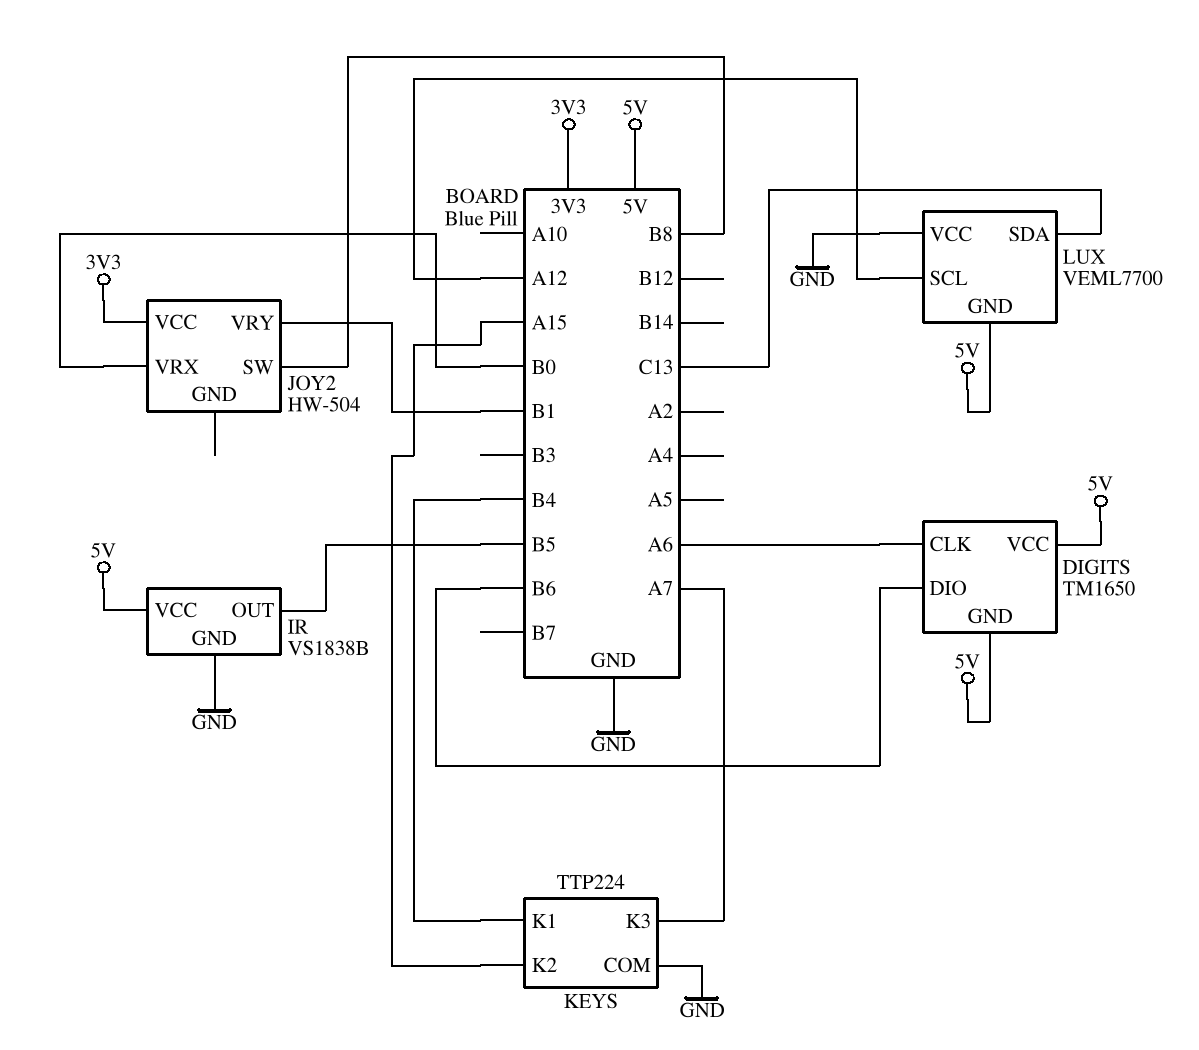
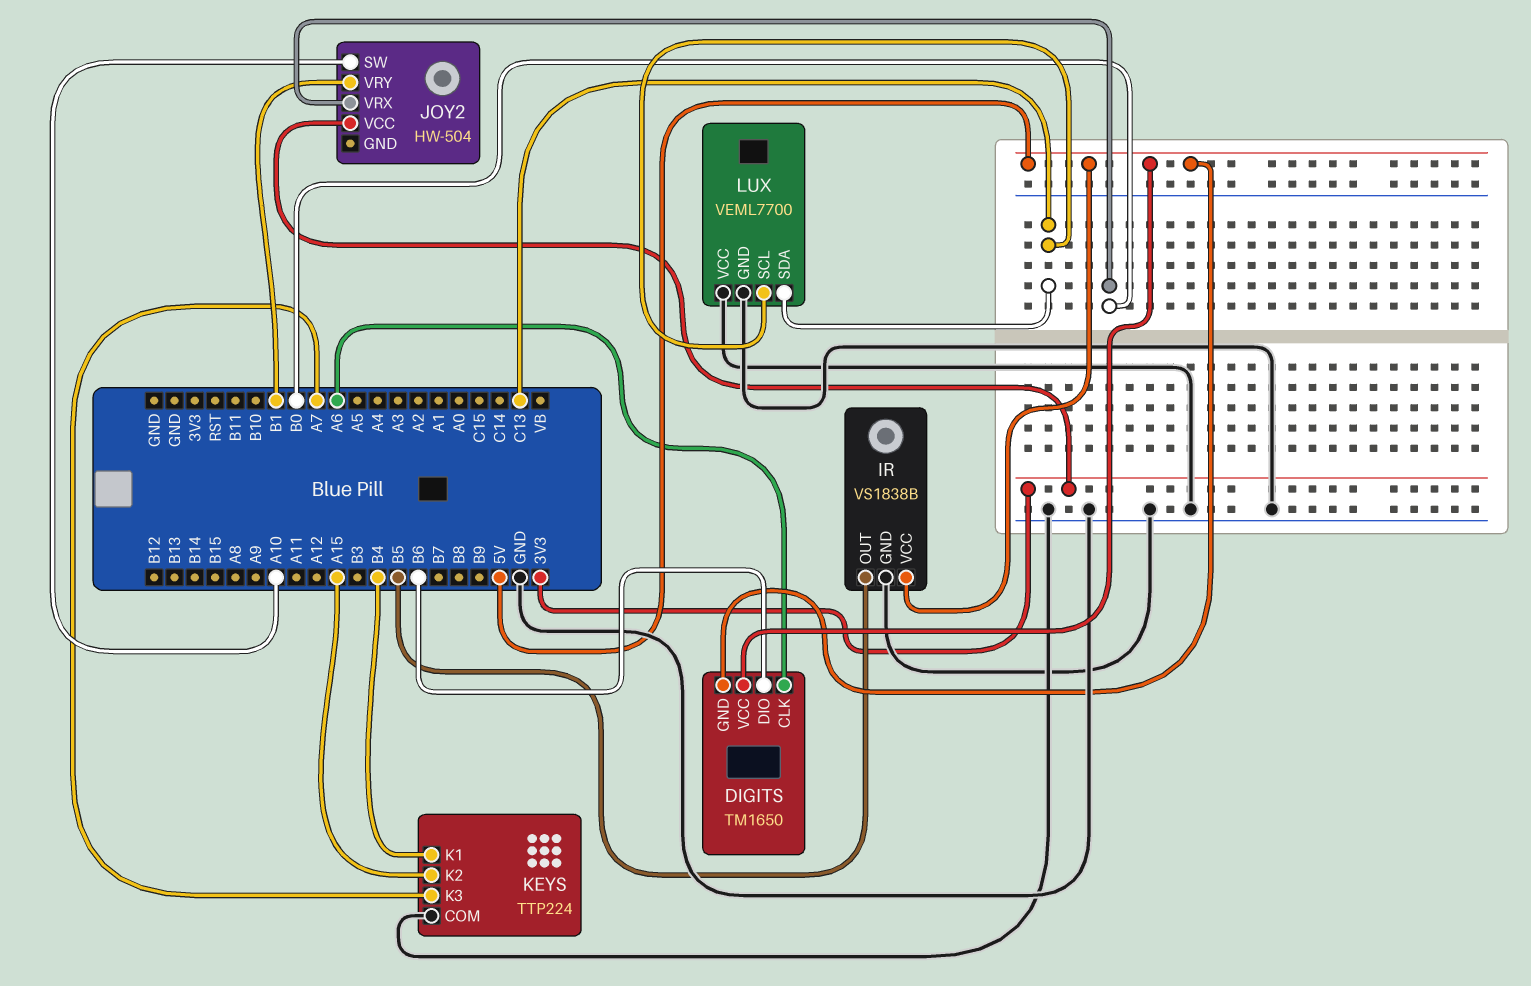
JOY2 pin SW: B8 -> A10
LUX pin GND: 5V -> GND
LUX pin SCL: A12 -> C13

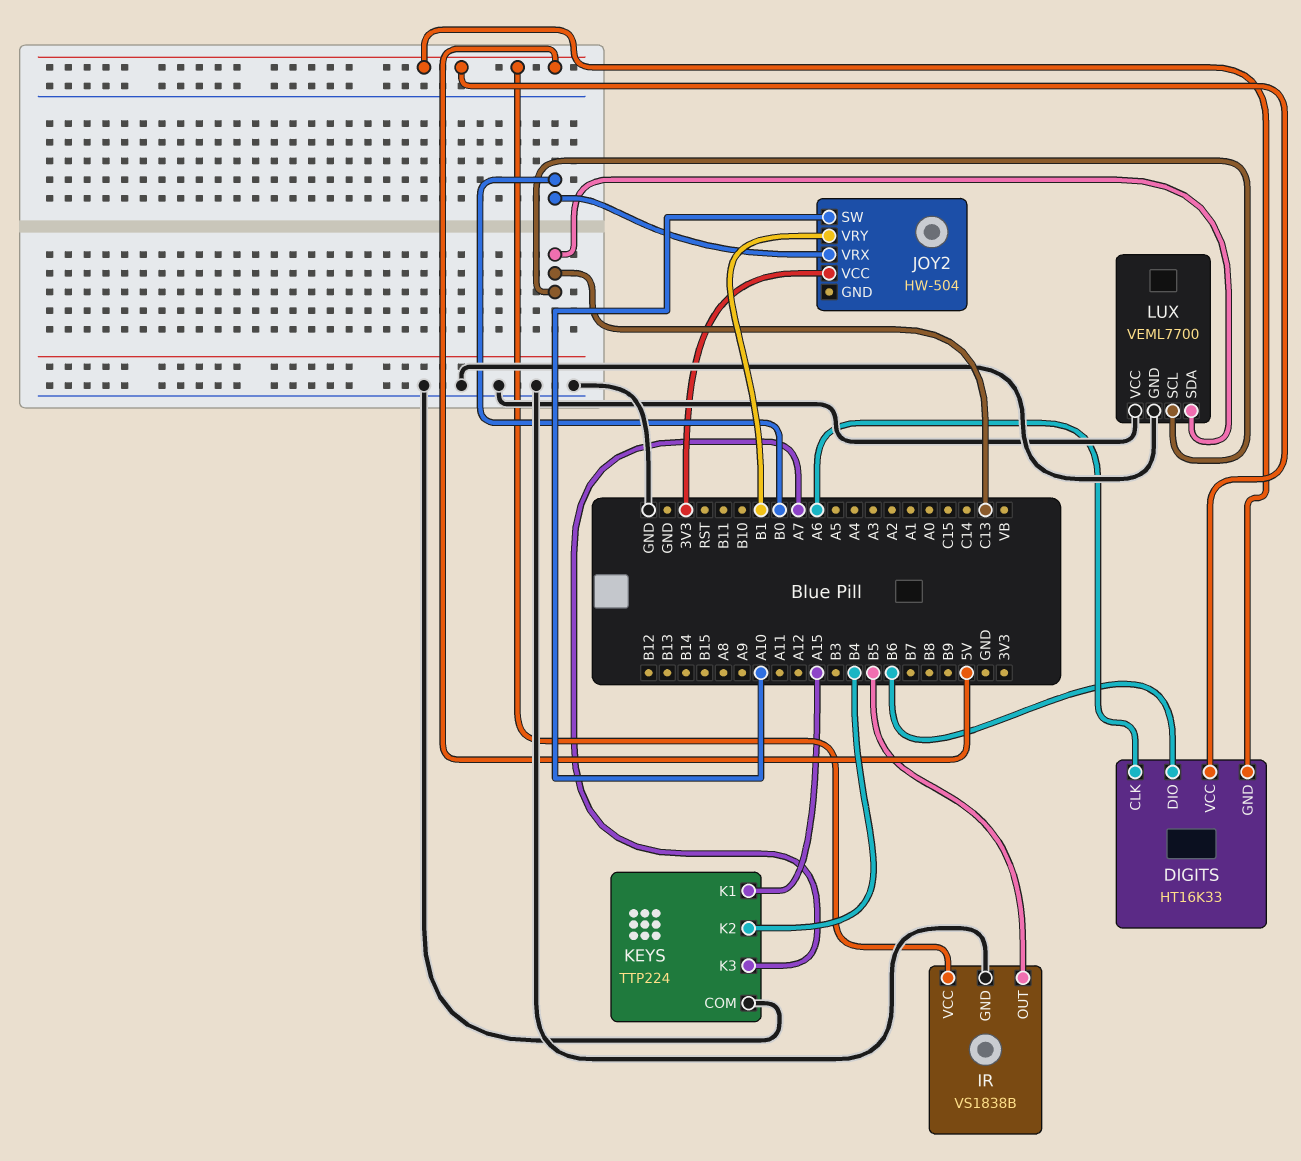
DIGITS: TM1650 -> HT16K33
KEYS pin K1: B4 -> A15
KEYS pin K2: A15 -> B4

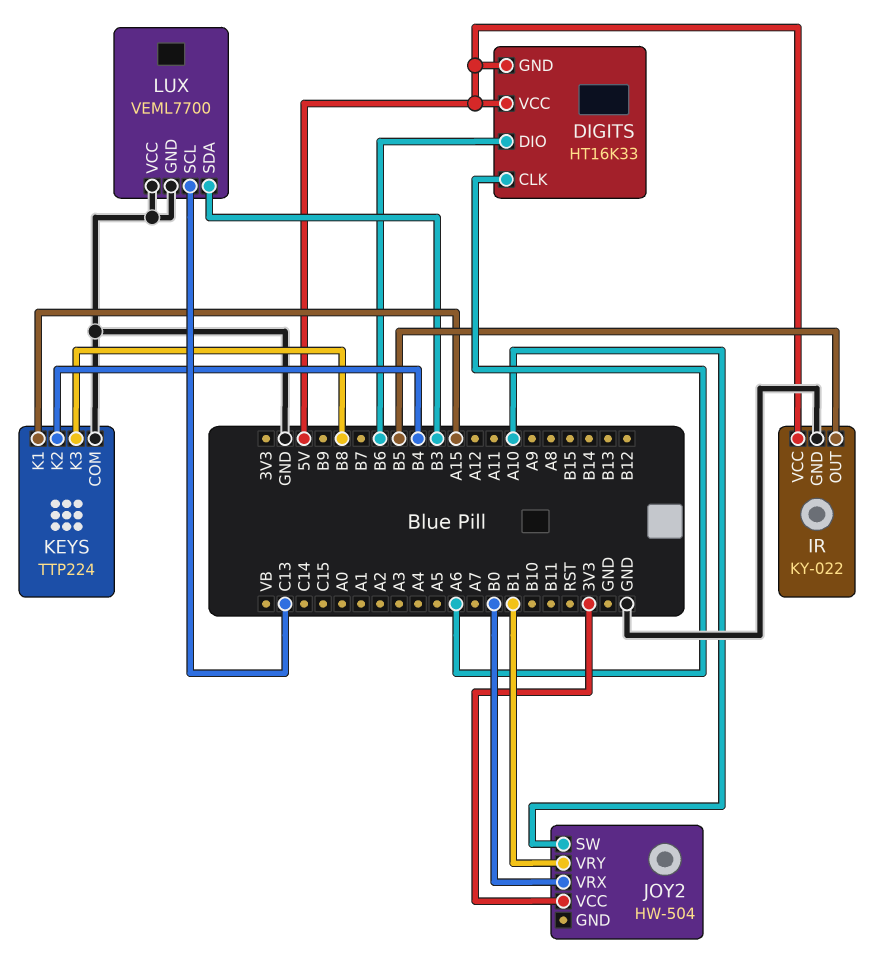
IR: VS1838B -> KY-022
KEYS pin K3: A7 -> B8
LUX pin SDA: C13 -> B3

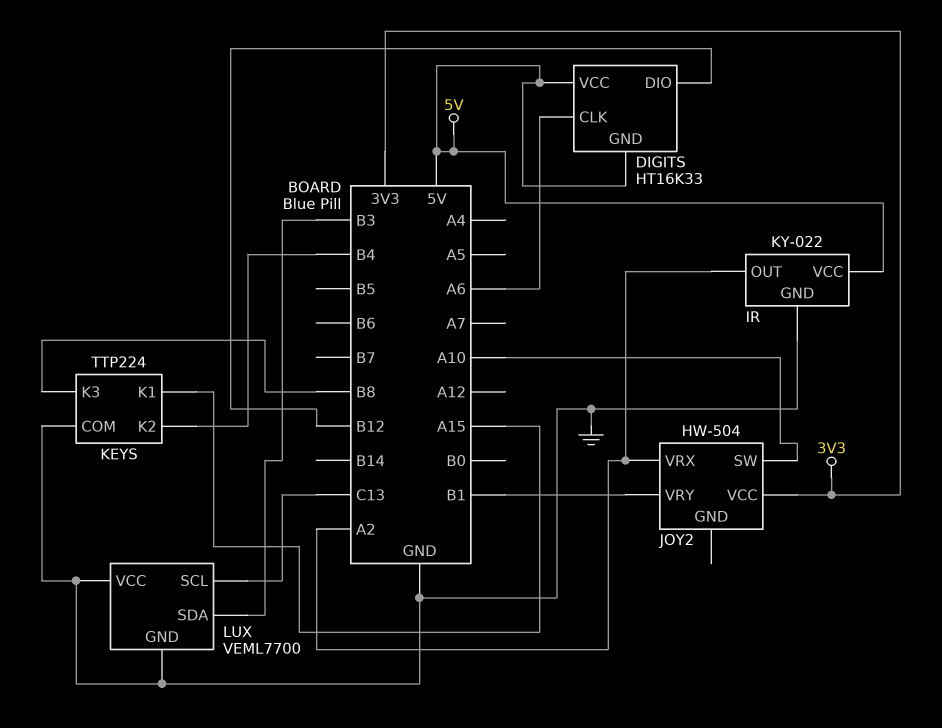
DIGITS pin DIO: B6 -> B12
IR pin OUT: B5 -> A2
JOY2 pin VRX: B0 -> A2

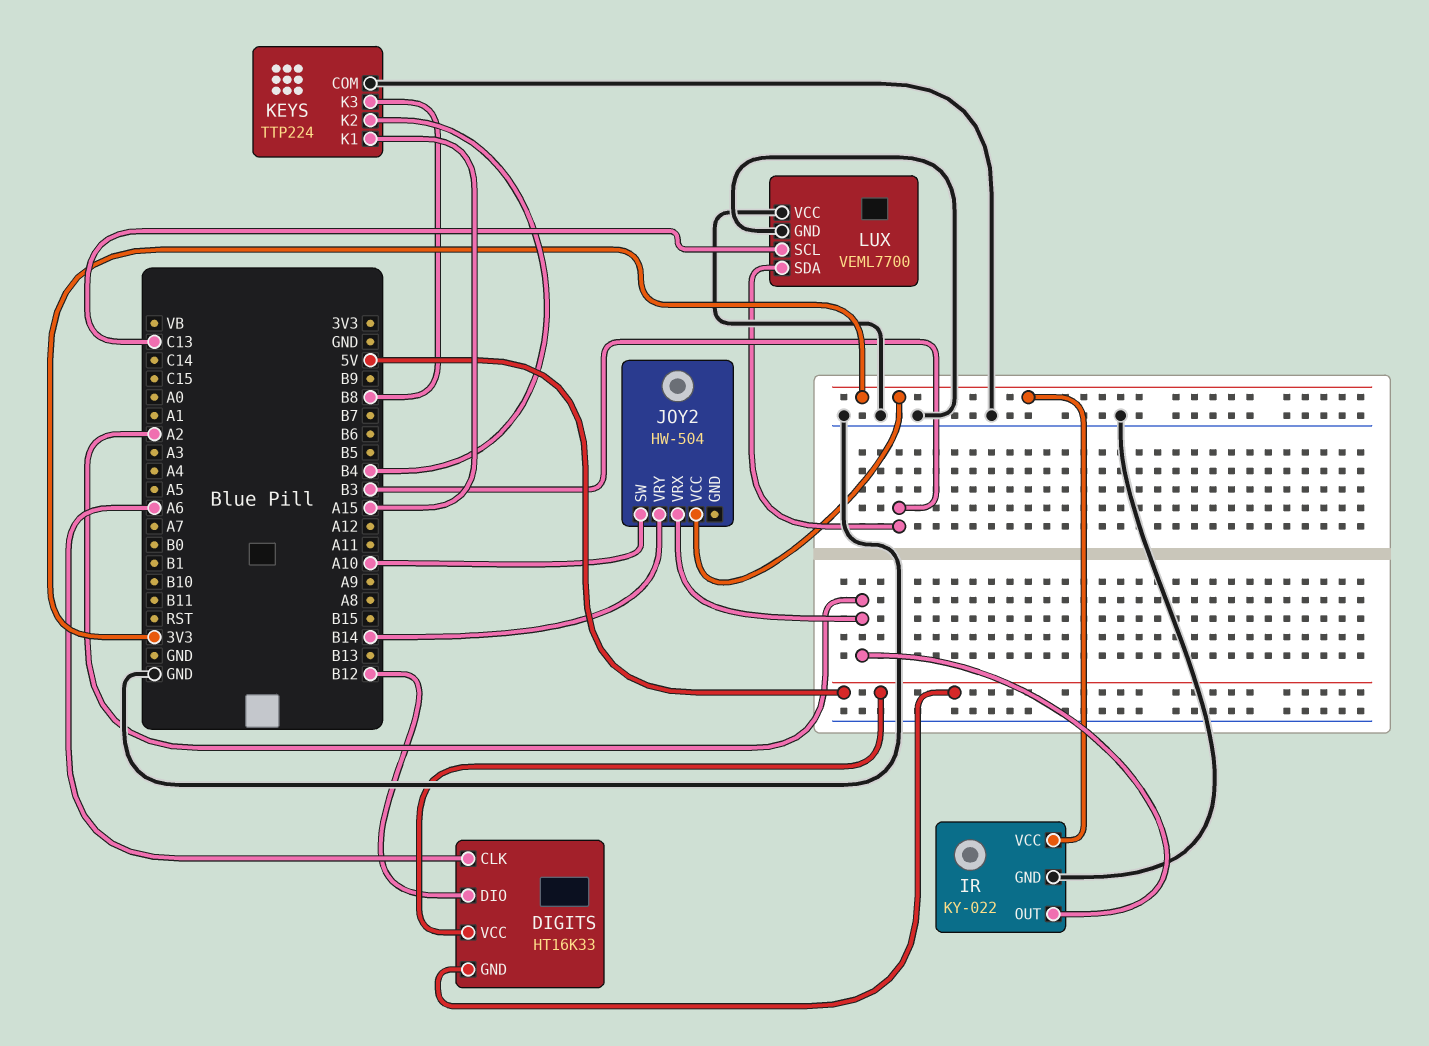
IR pin VCC: 5V -> 3V3
JOY2 pin VRY: B1 -> B14

